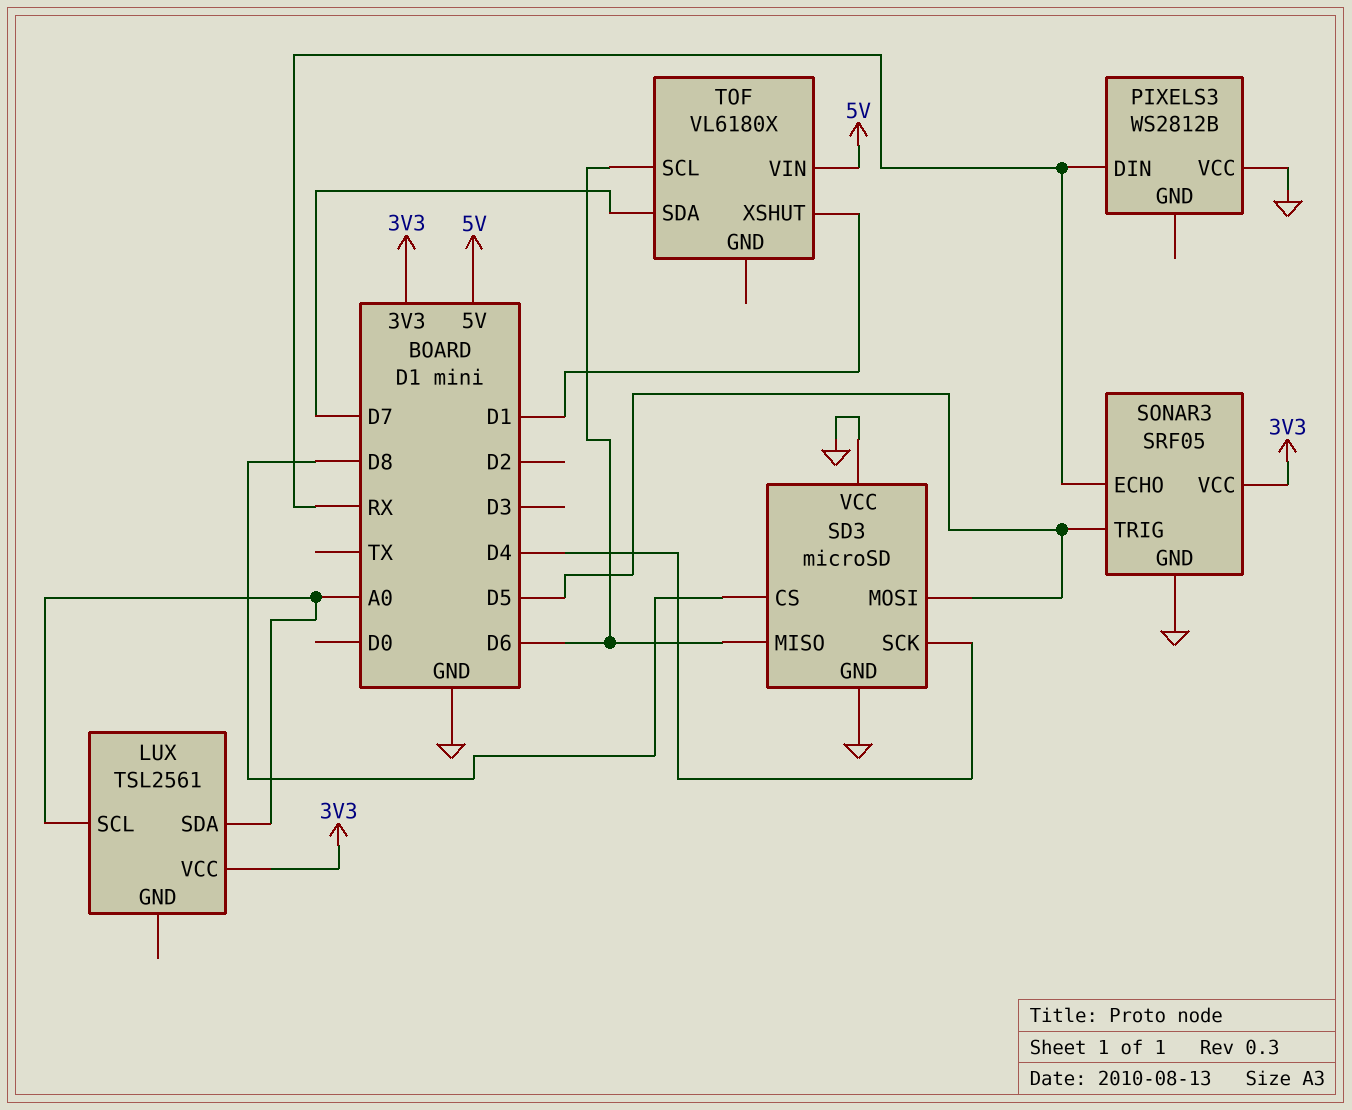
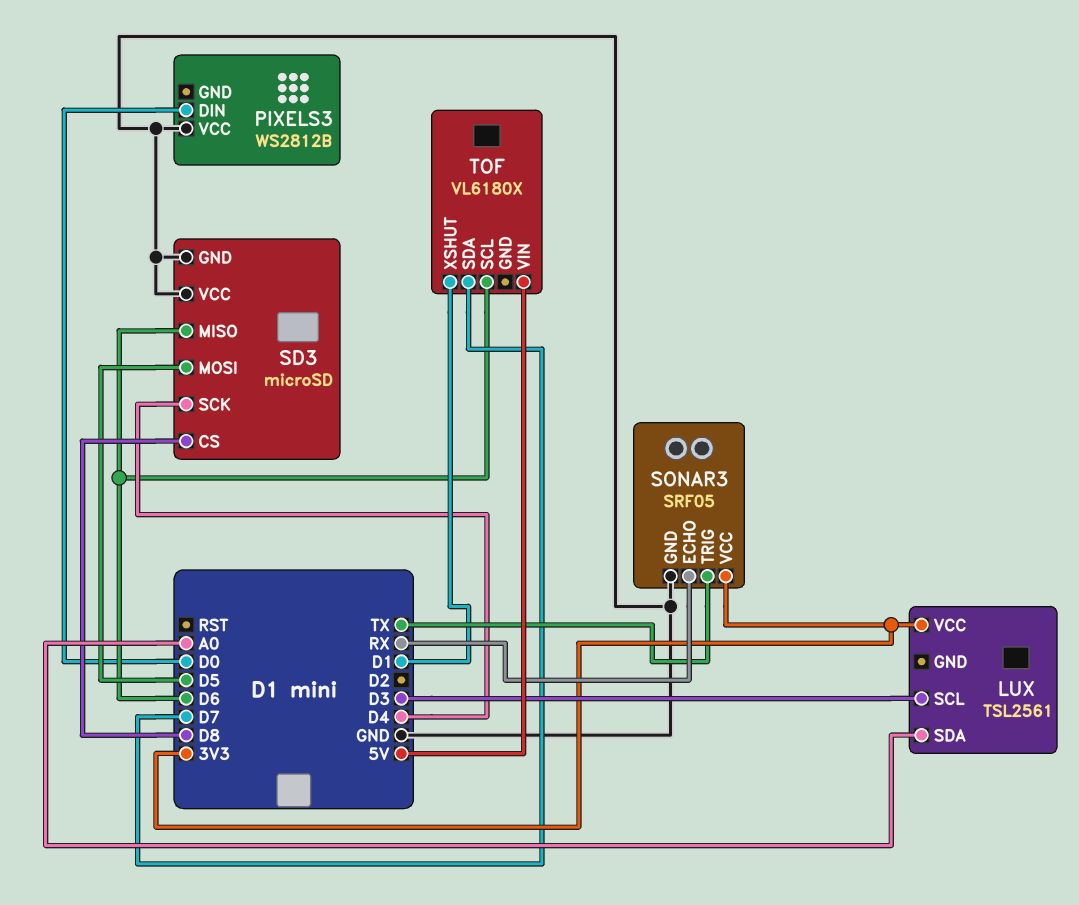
LUX pin SCL: A0 -> D3
PIXELS3 pin DIN: RX -> D0
SONAR3 pin TRIG: D5 -> TX

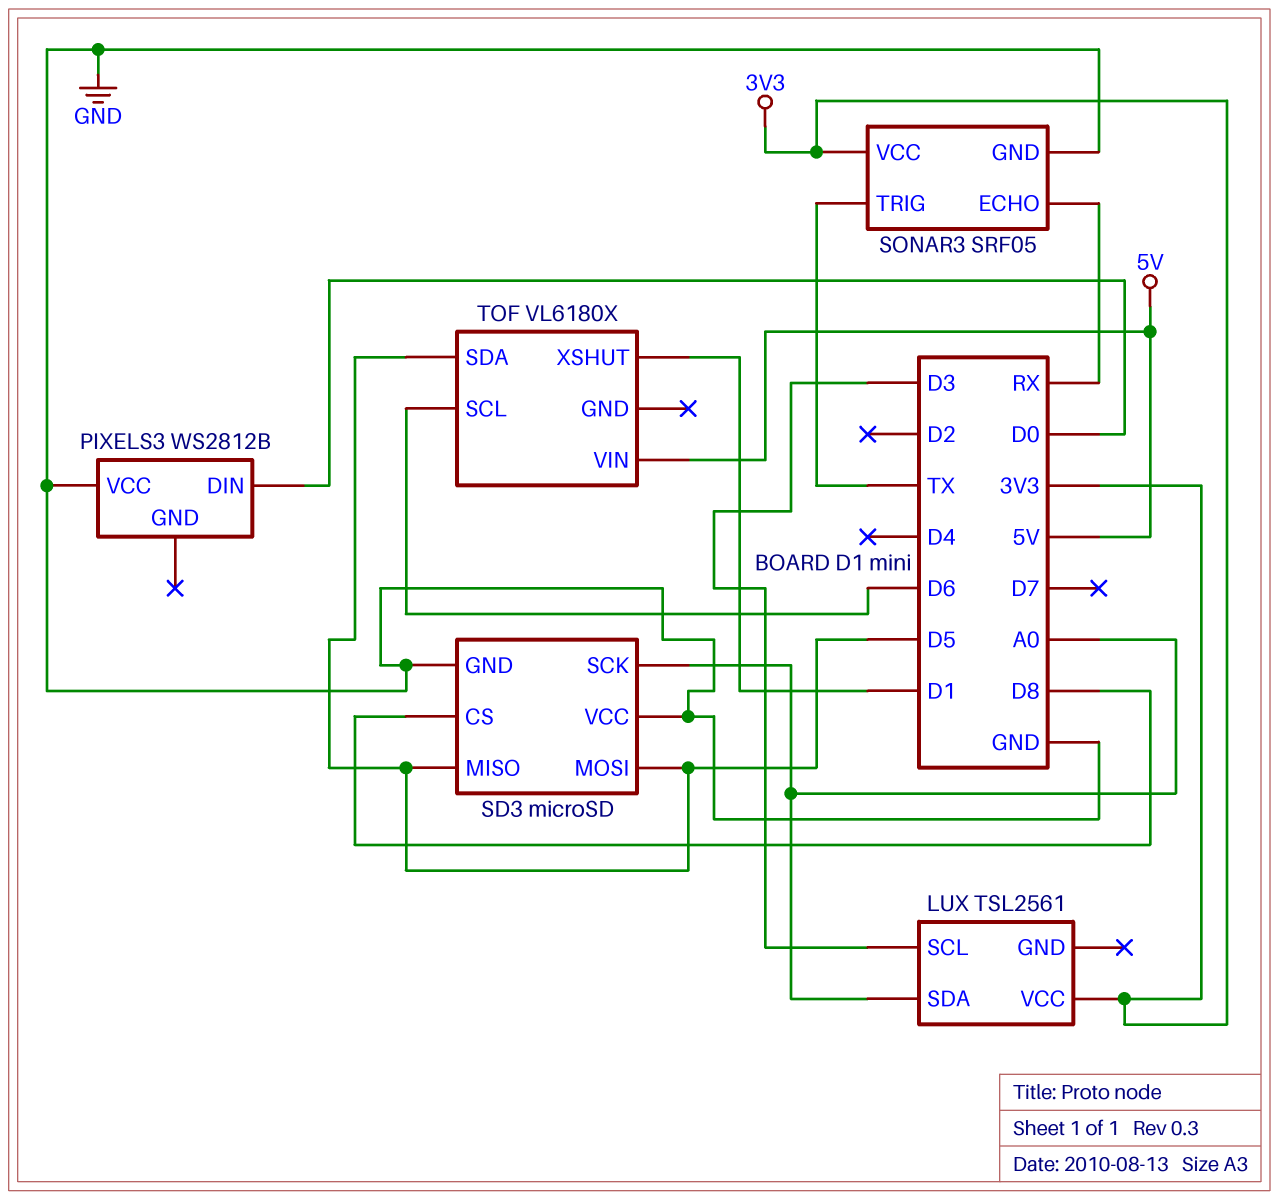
SD3 pin MISO: D6 -> D5
SD3 pin SCK: D4 -> A0
TOF pin SDA: D7 -> D5

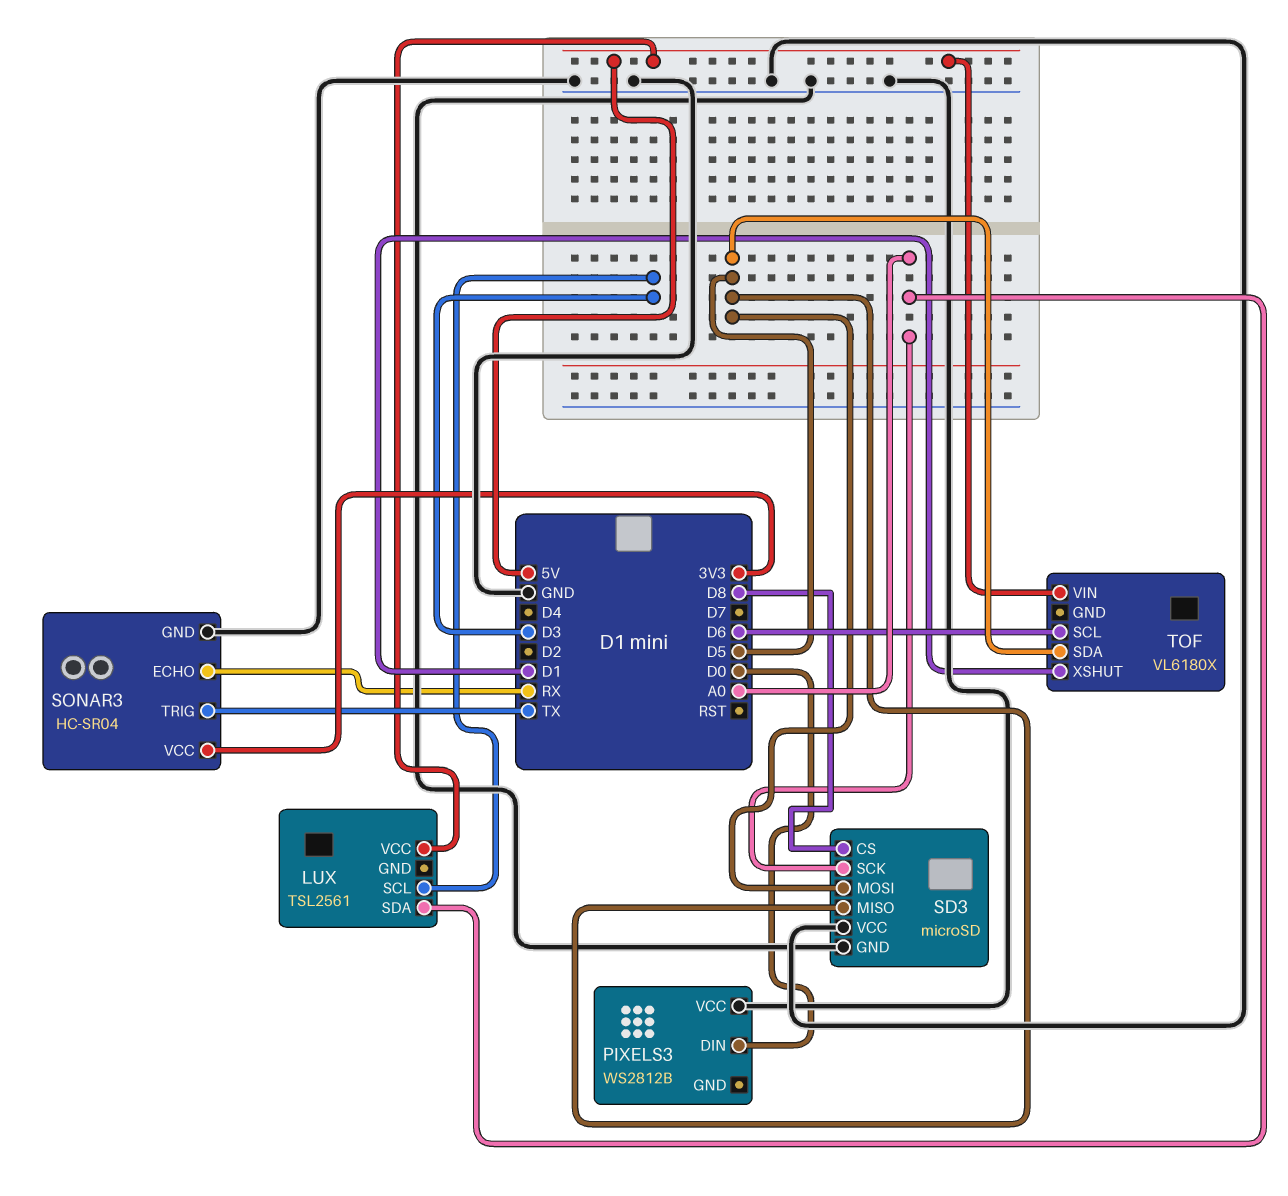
LUX pin VCC: 3V3 -> 5V
SONAR3: SRF05 -> HC-SR04

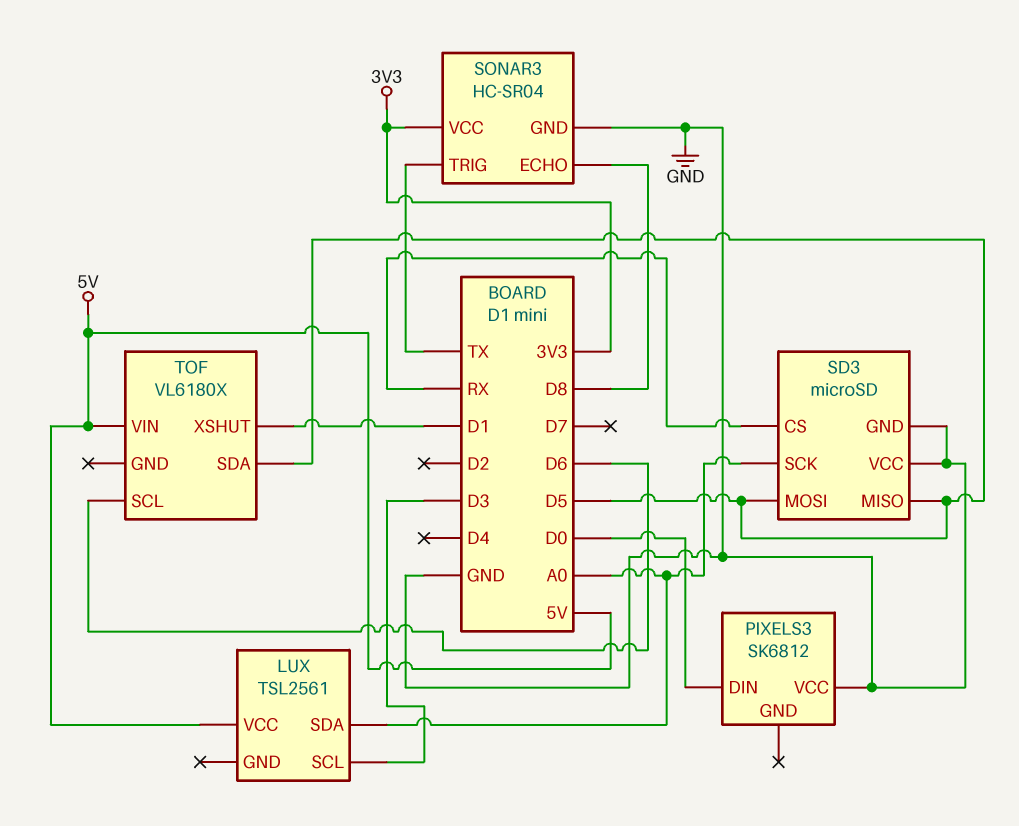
PIXELS3: WS2812B -> SK6812
SD3 pin CS: D8 -> RX
SONAR3 pin ECHO: RX -> D8

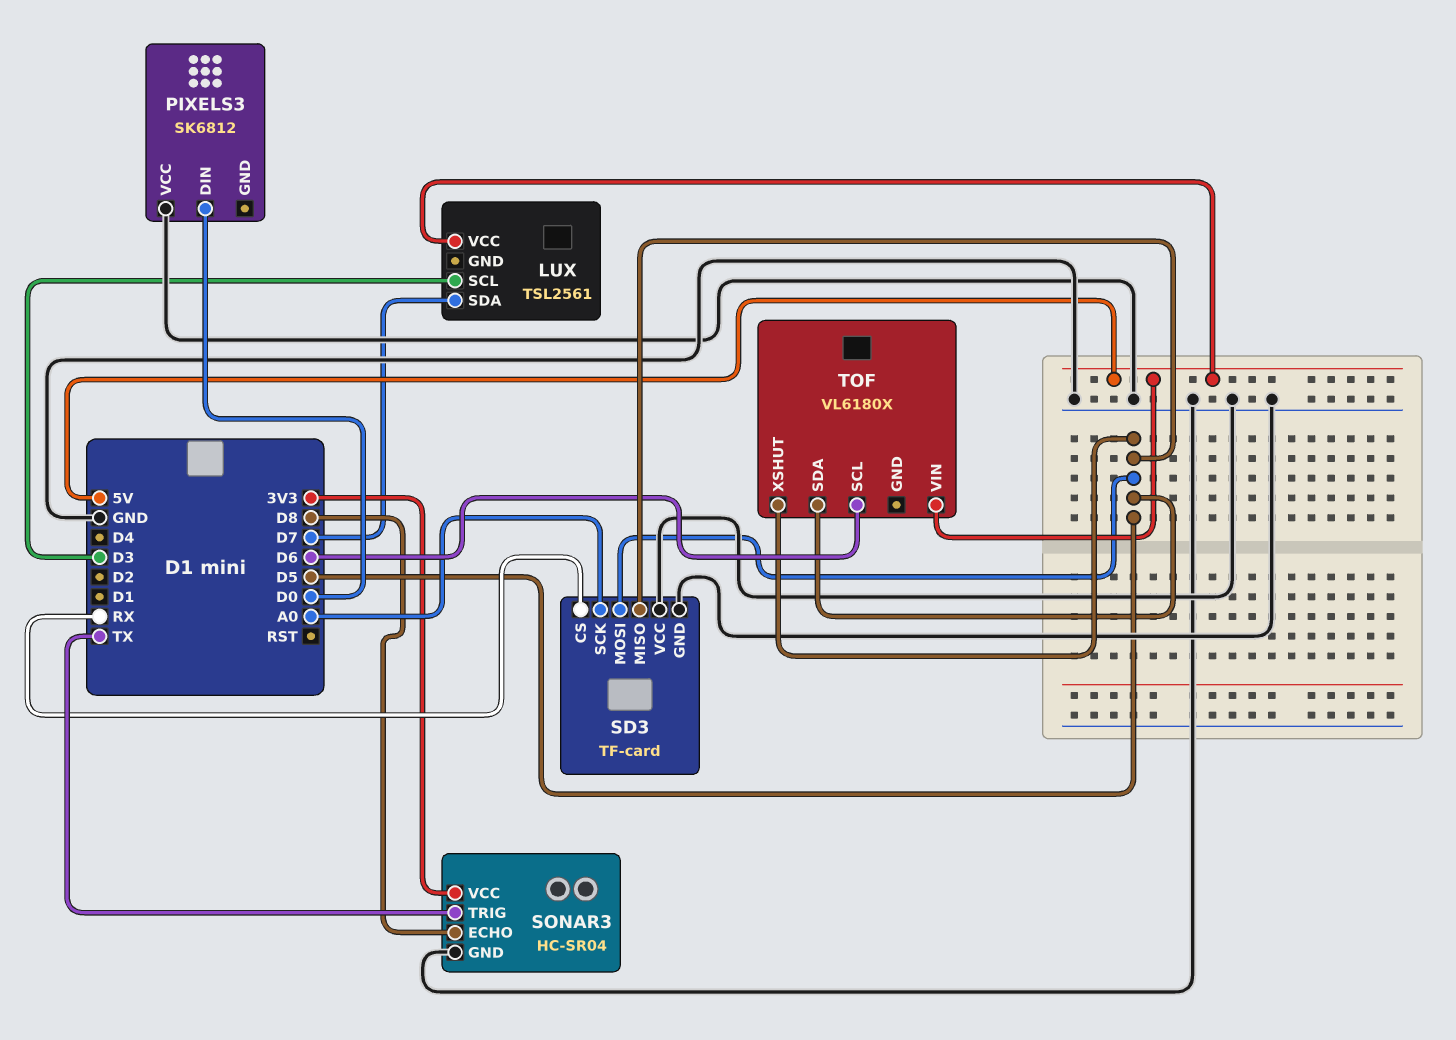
LUX pin SDA: A0 -> D7
SD3: microSD -> TF-card
TOF pin XSHUT: D1 -> D5

